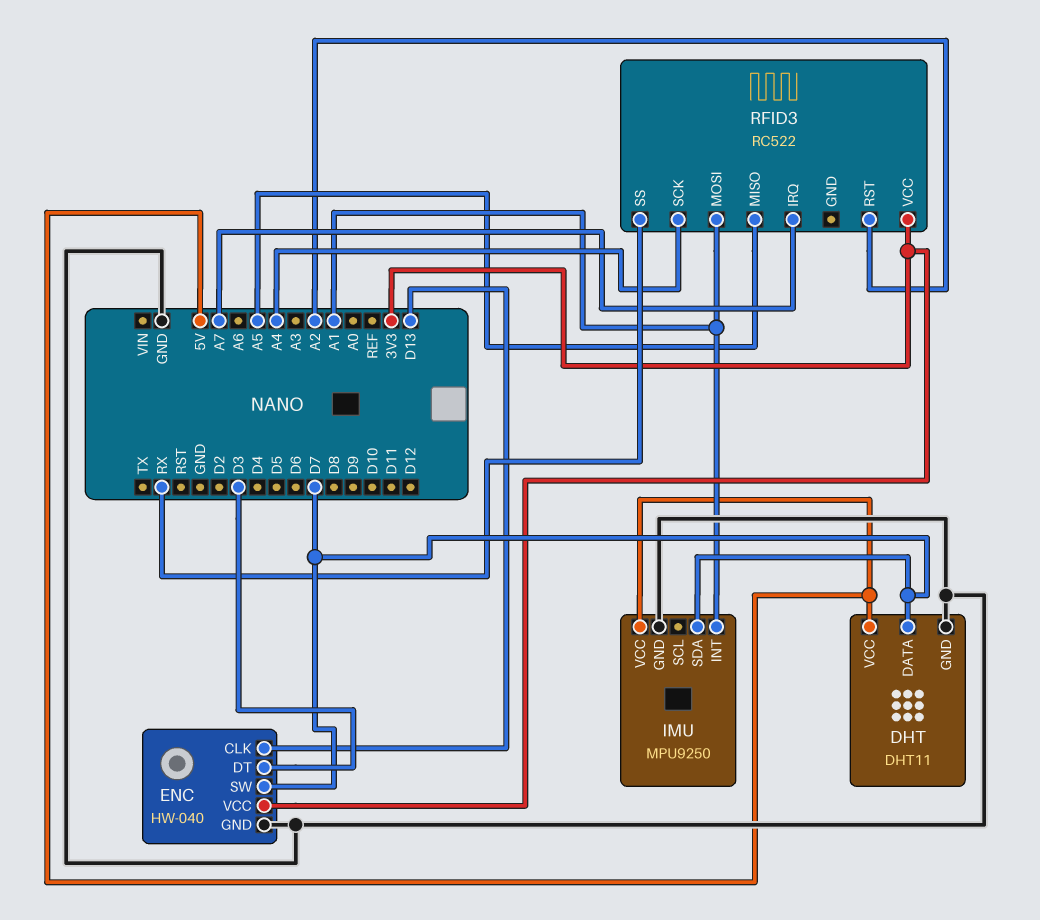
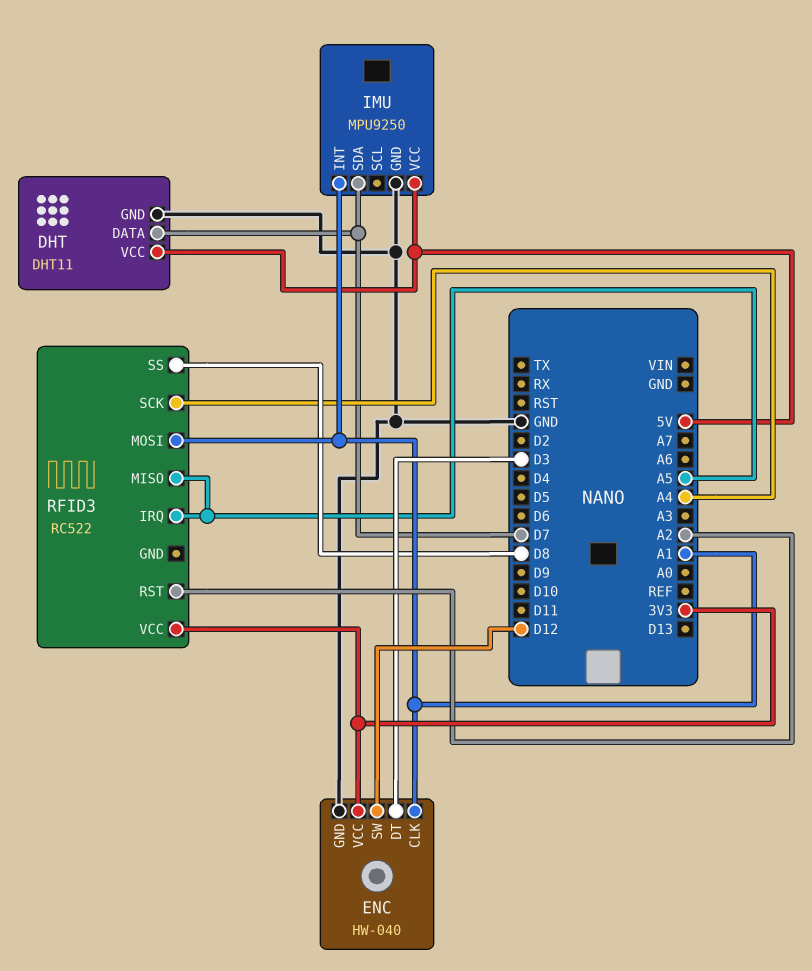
ENC pin CLK: D13 -> A1
ENC pin SW: D7 -> D12
RFID3 pin IRQ: A7 -> A5
RFID3 pin SS: RX -> D8

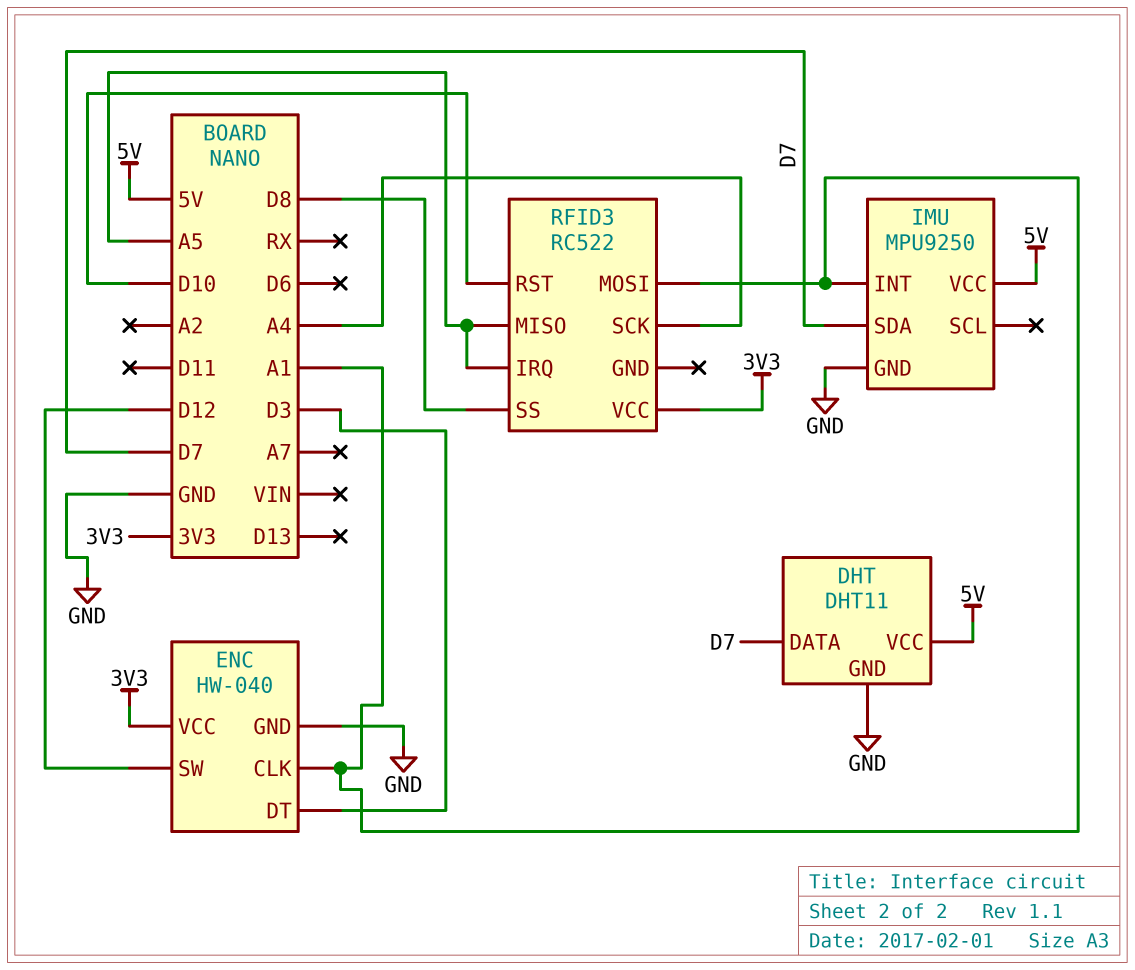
RFID3 pin RST: A2 -> D10

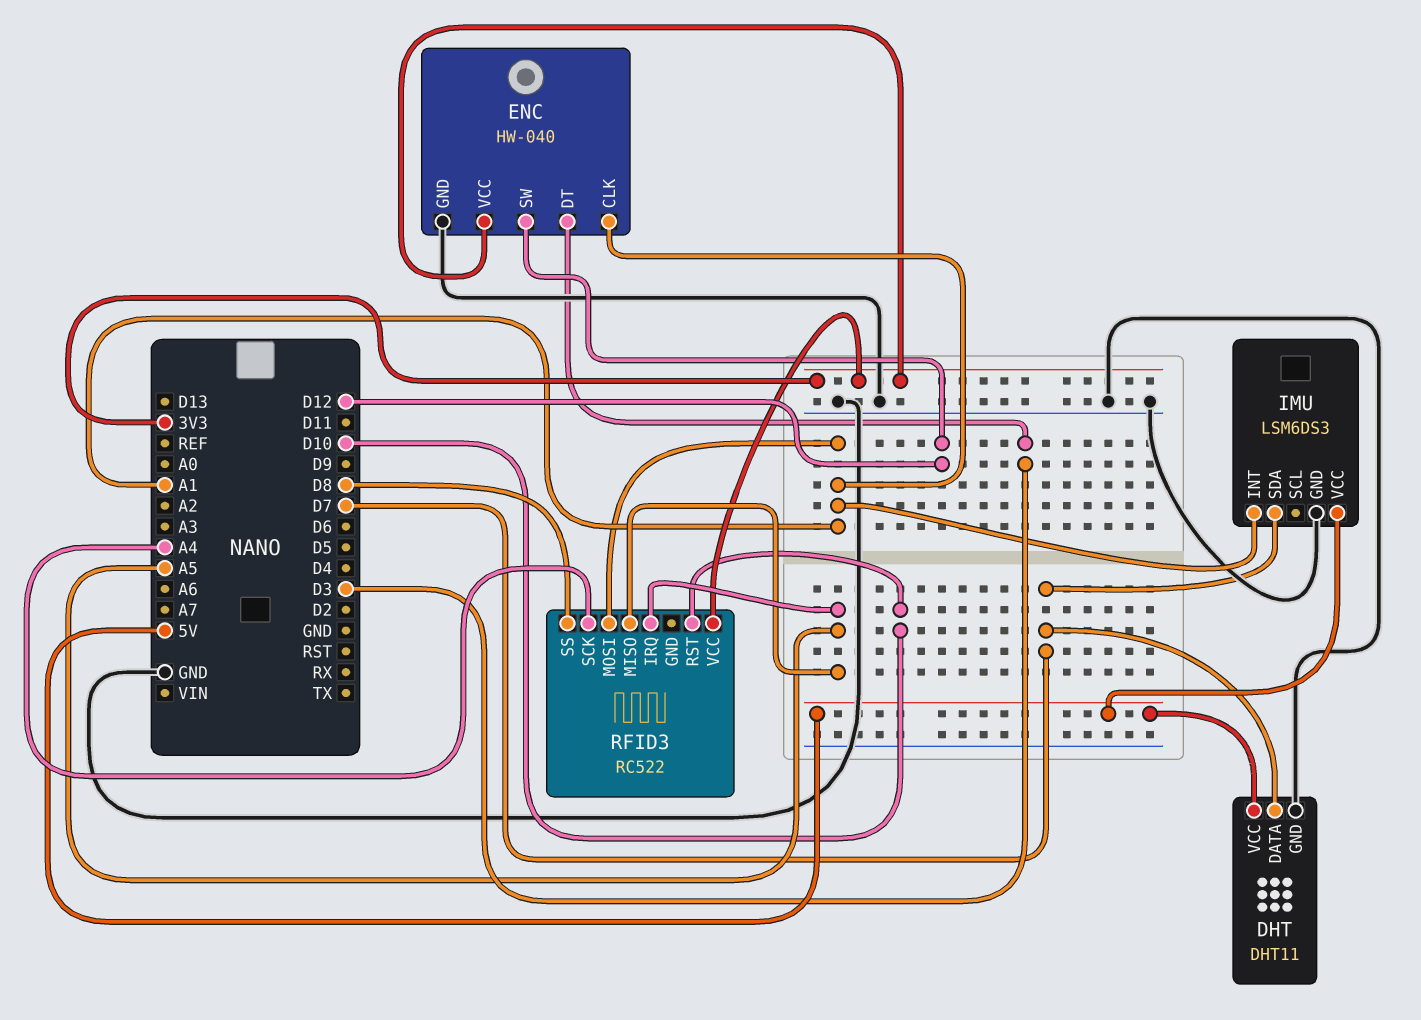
IMU: MPU9250 -> LSM6DS3

